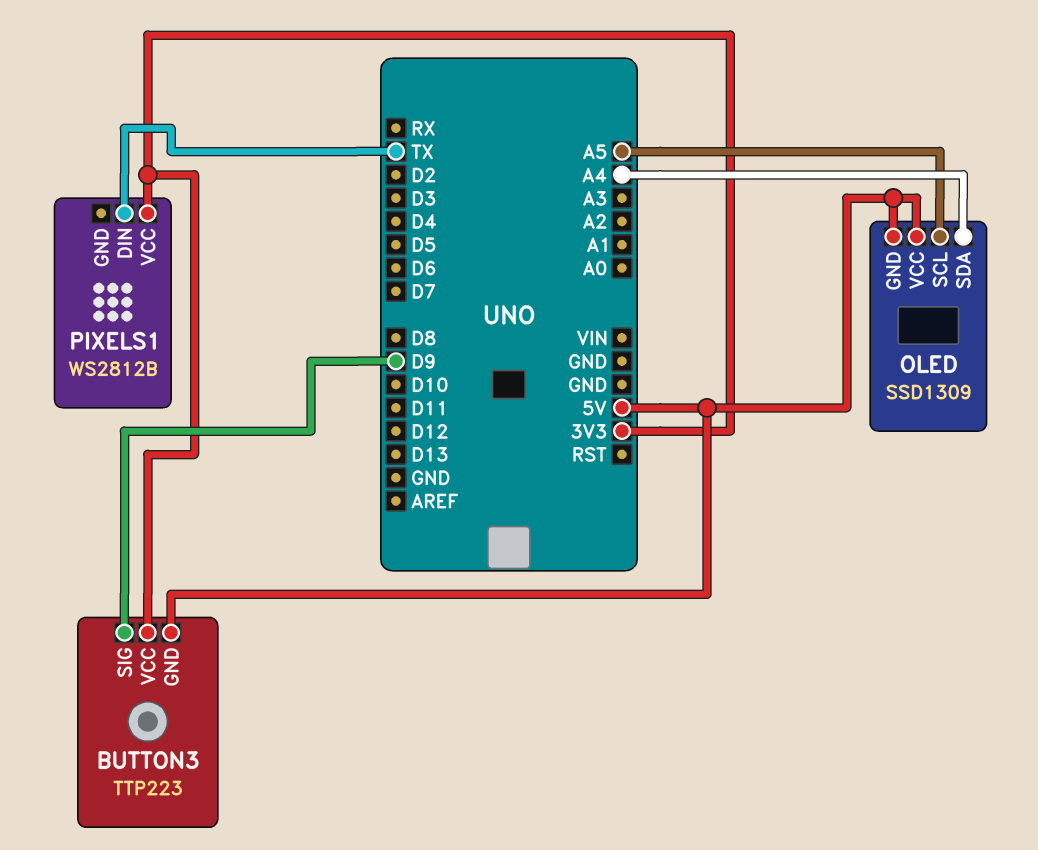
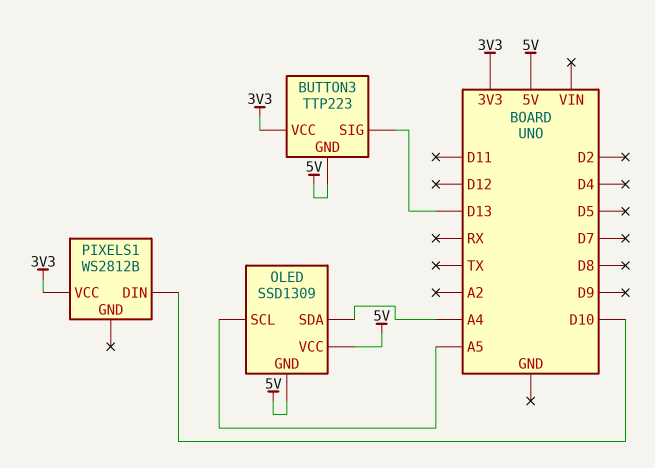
BUTTON3 pin SIG: D9 -> D13
PIXELS1 pin DIN: TX -> D10

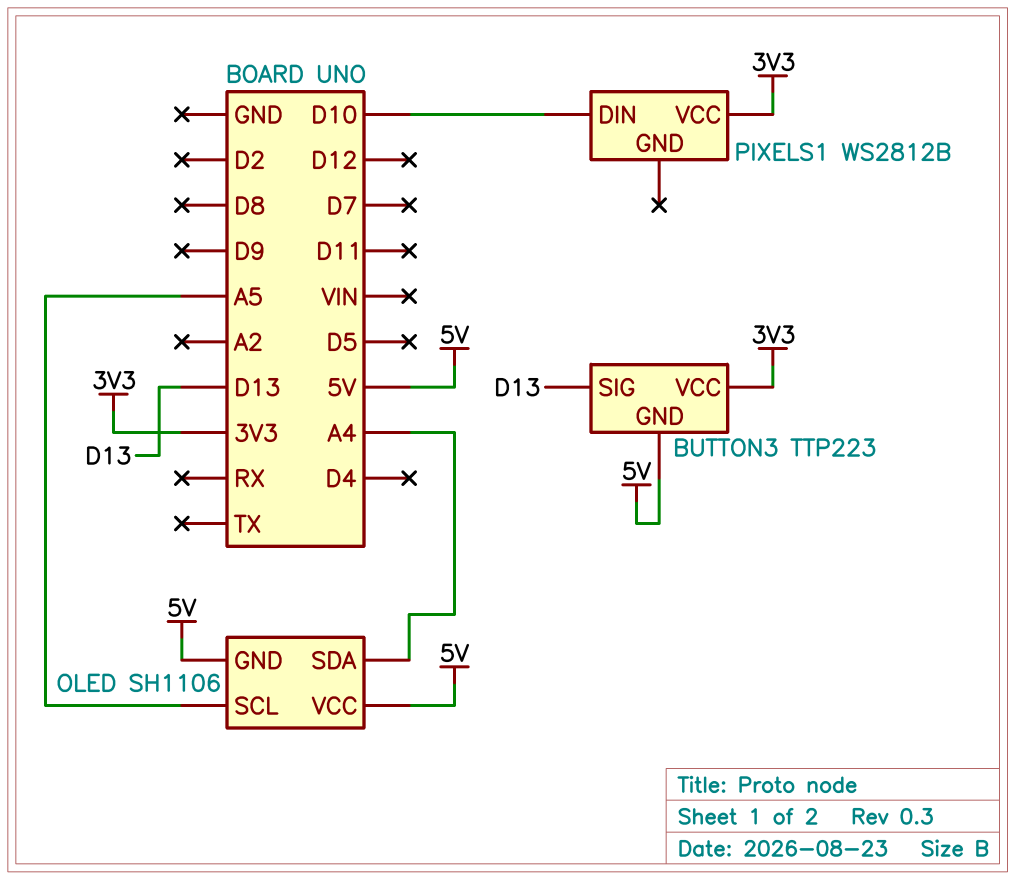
OLED: SSD1309 -> SH1106

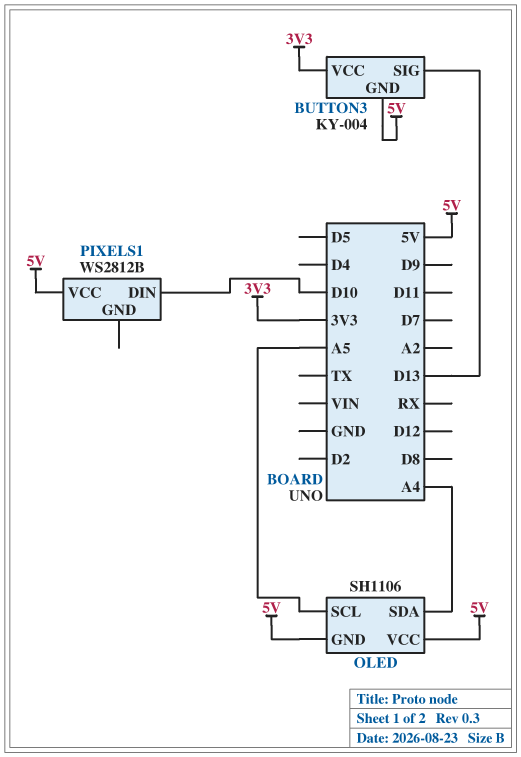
BUTTON3: TTP223 -> KY-004
PIXELS1 pin VCC: 3V3 -> 5V

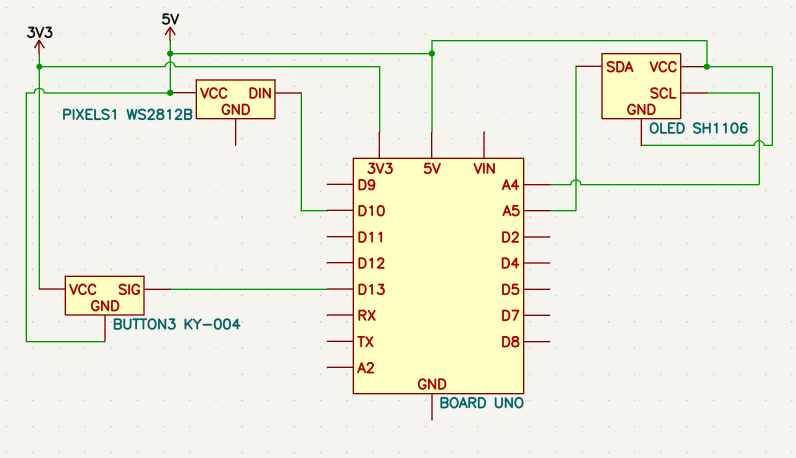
OLED pin SCL: A5 -> A4
OLED pin SDA: A4 -> A5

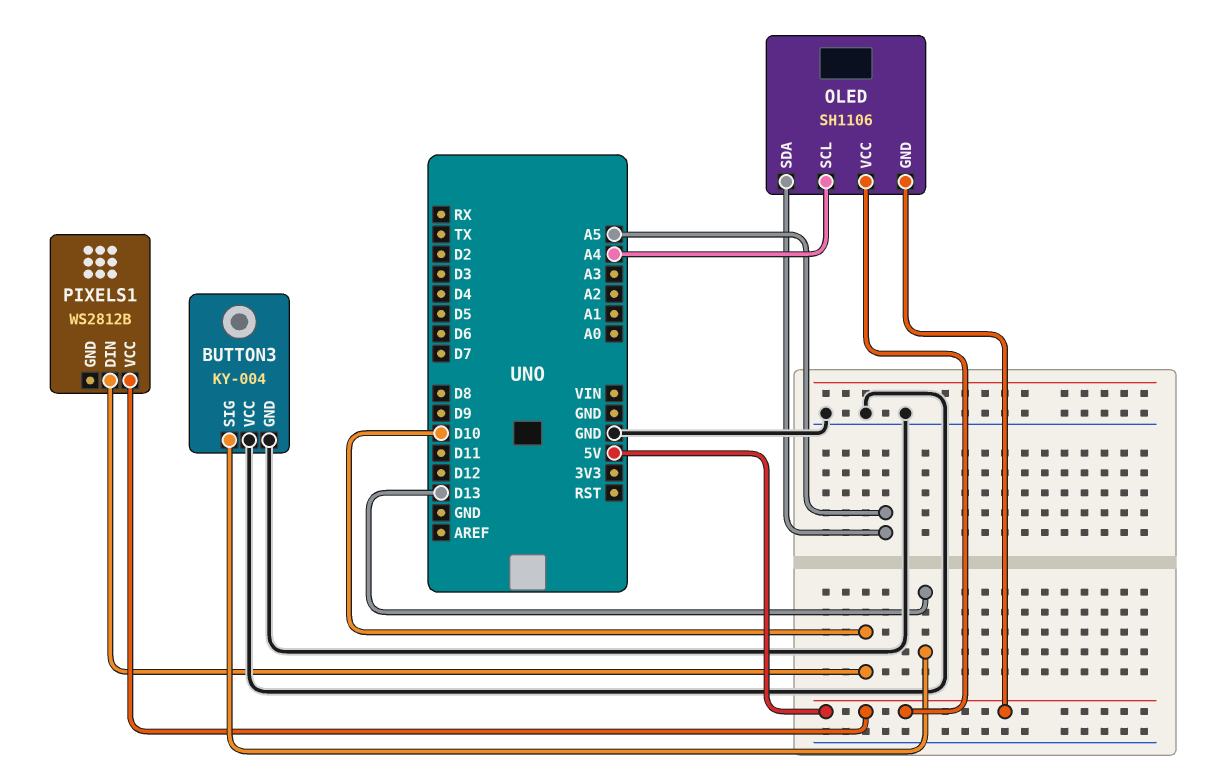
BUTTON3 pin GND: 5V -> GND
BUTTON3 pin VCC: 3V3 -> GND

